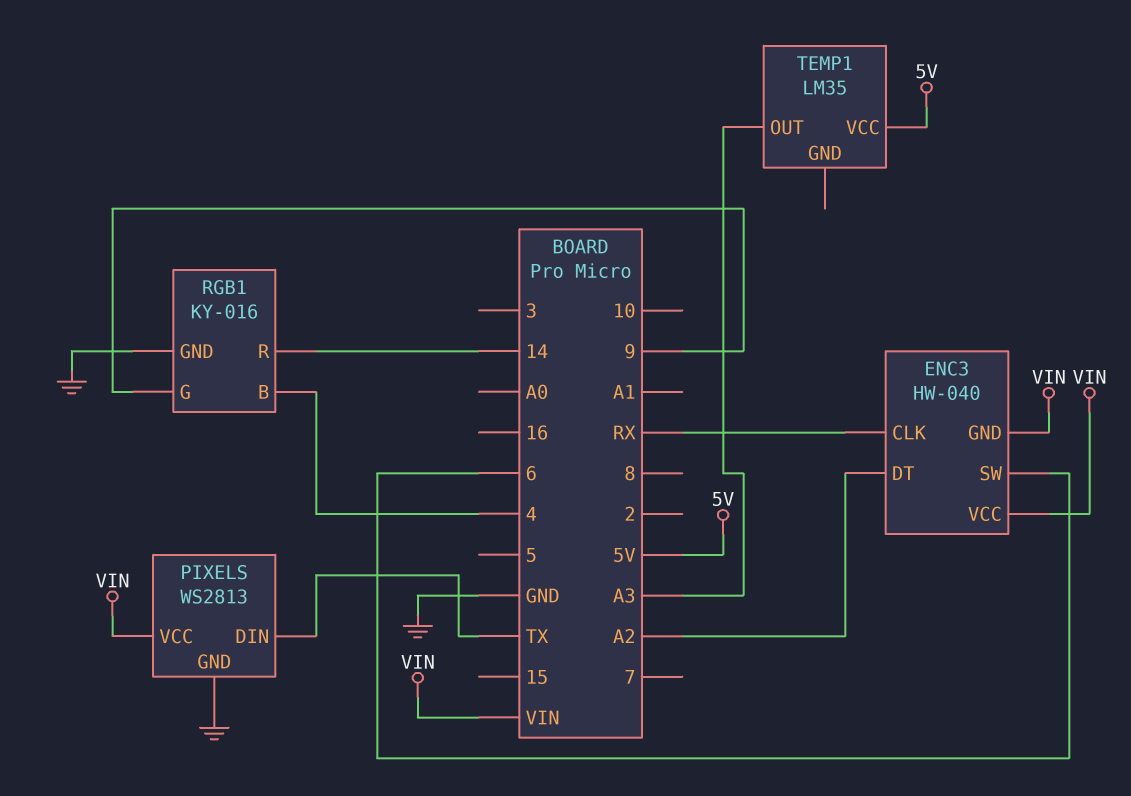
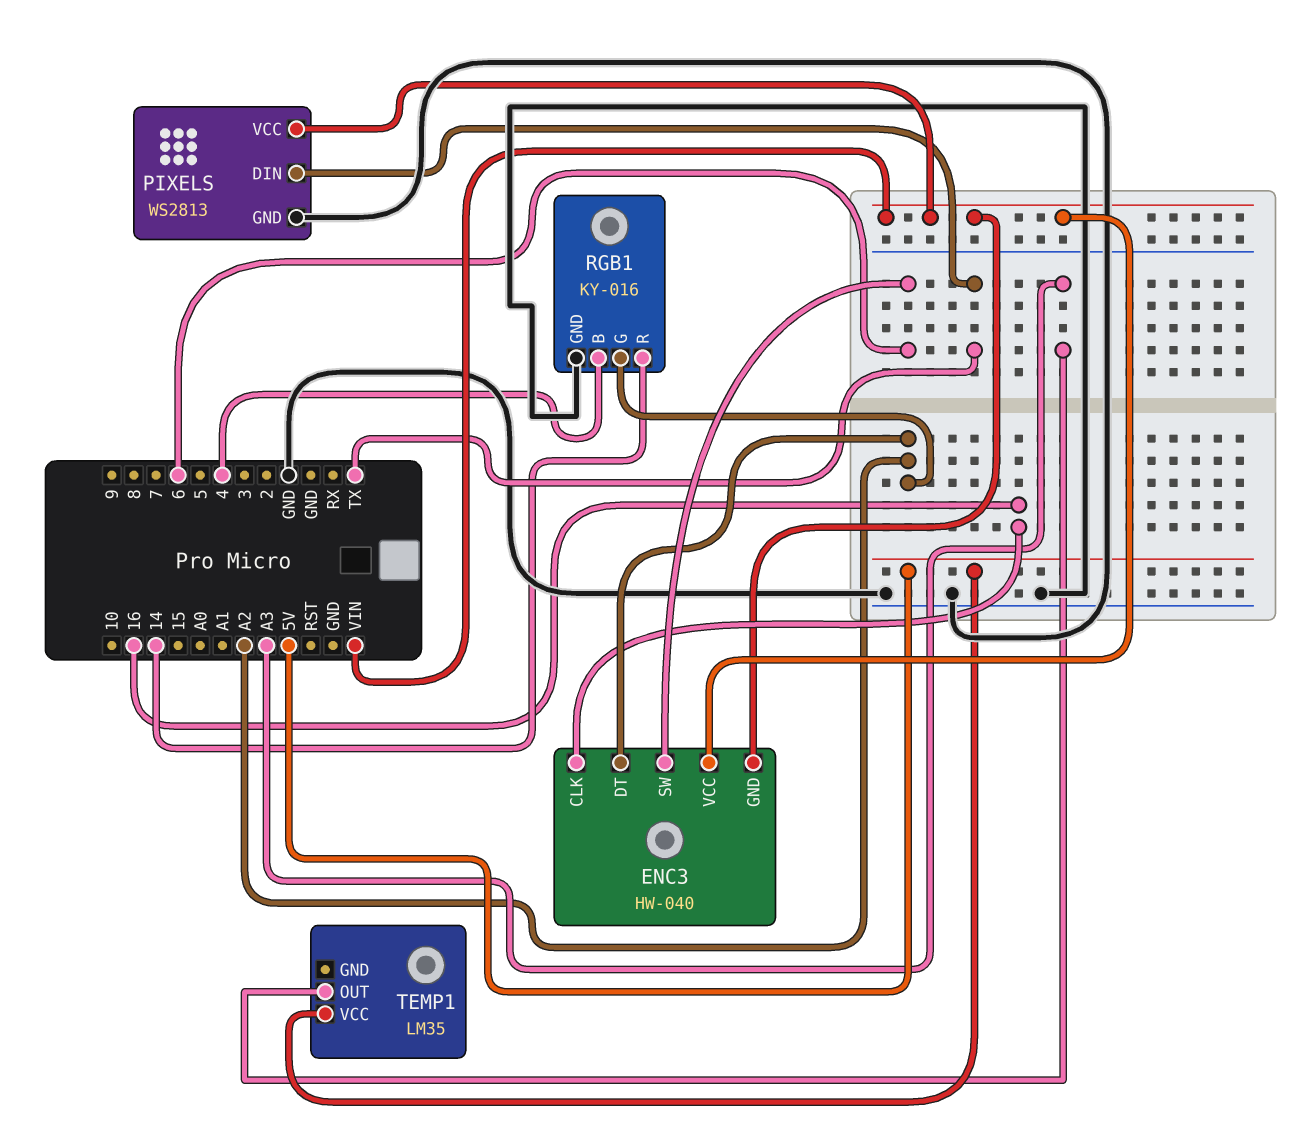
ENC3 pin CLK: RX -> 16
RGB1 pin G: 9 -> A2

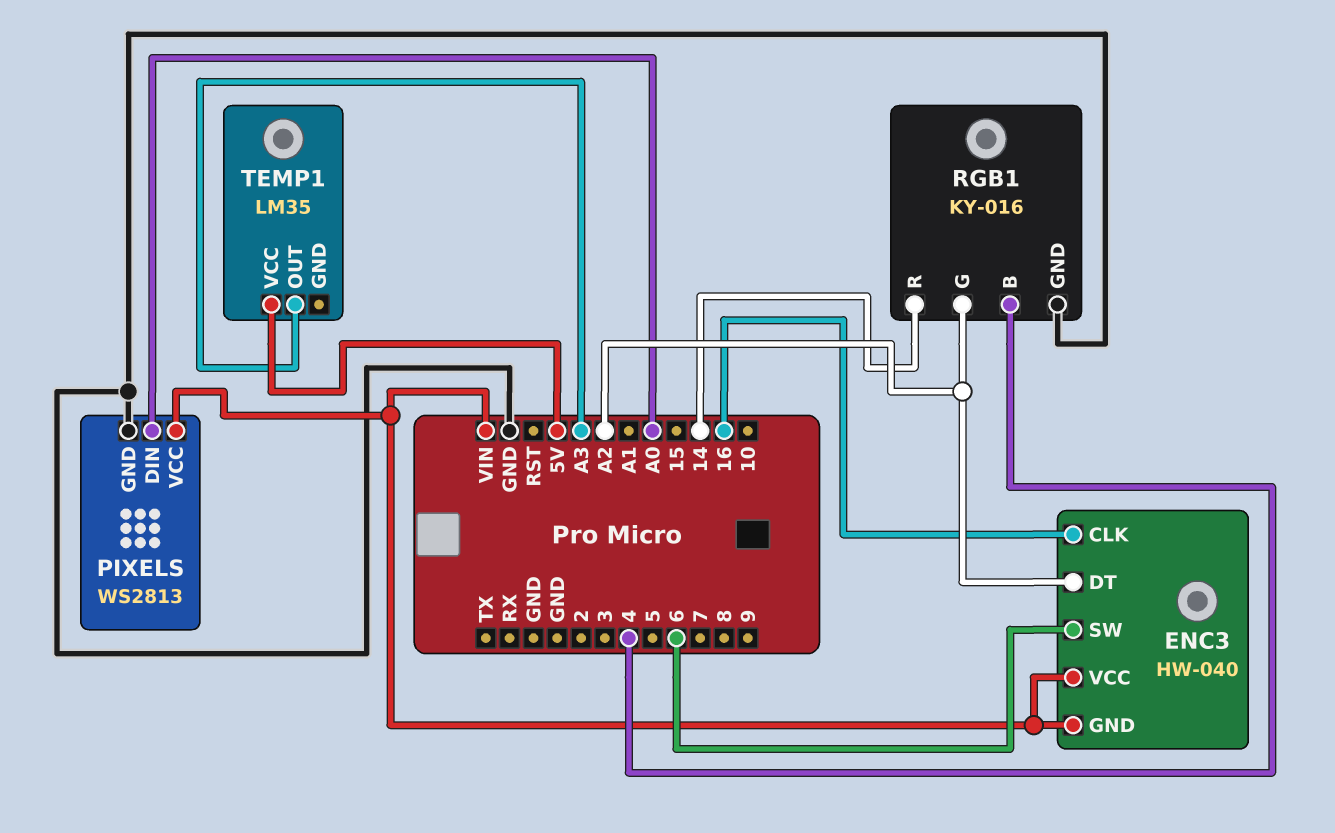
PIXELS pin DIN: TX -> A0

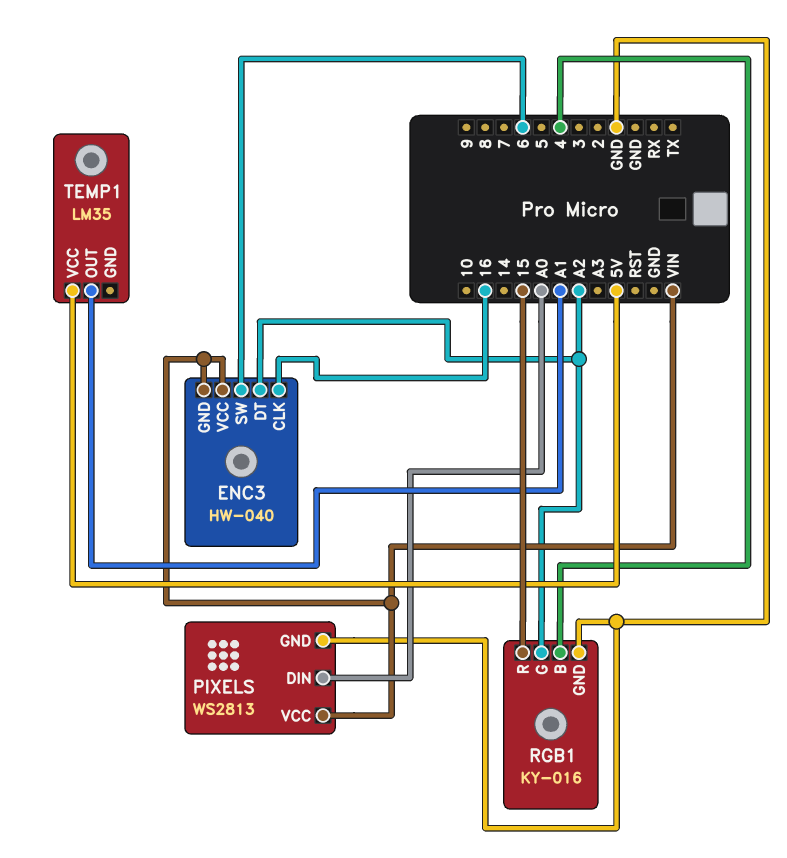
RGB1 pin R: 14 -> 15
TEMP1 pin OUT: A3 -> A1

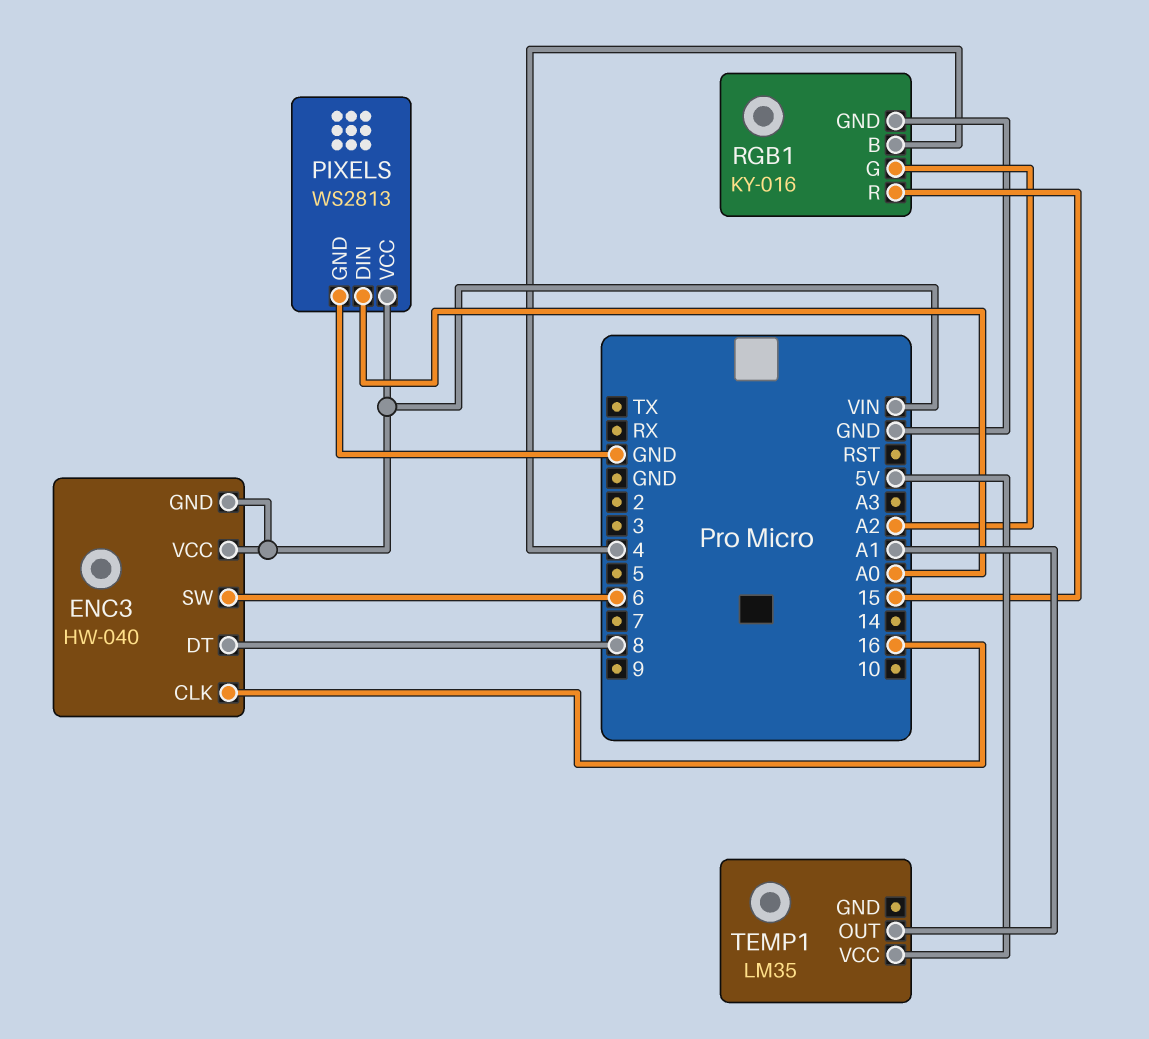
ENC3 pin DT: A2 -> 8

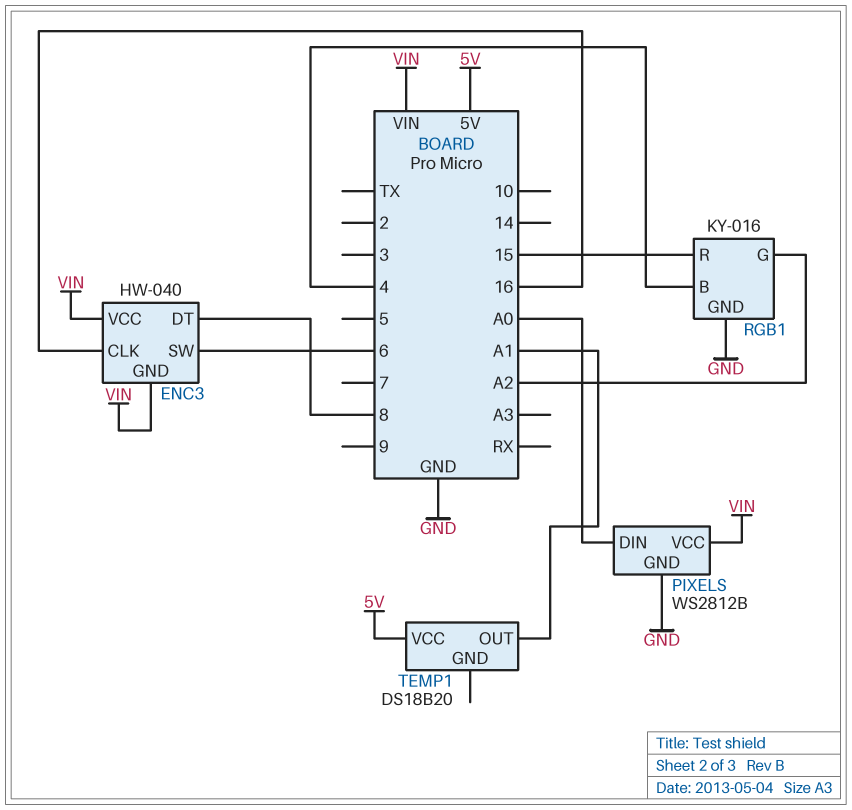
PIXELS: WS2813 -> WS2812B
TEMP1: LM35 -> DS18B20

